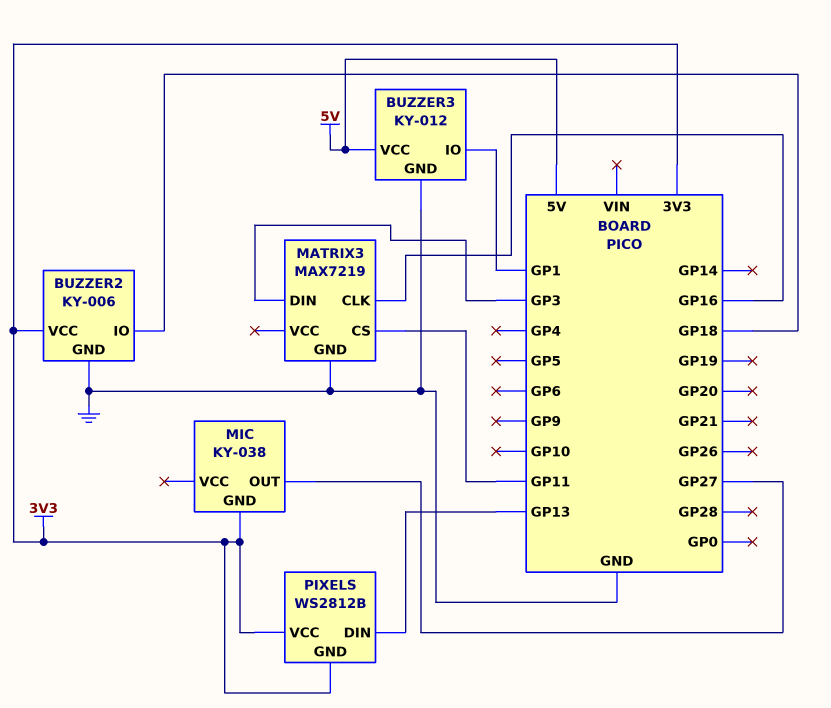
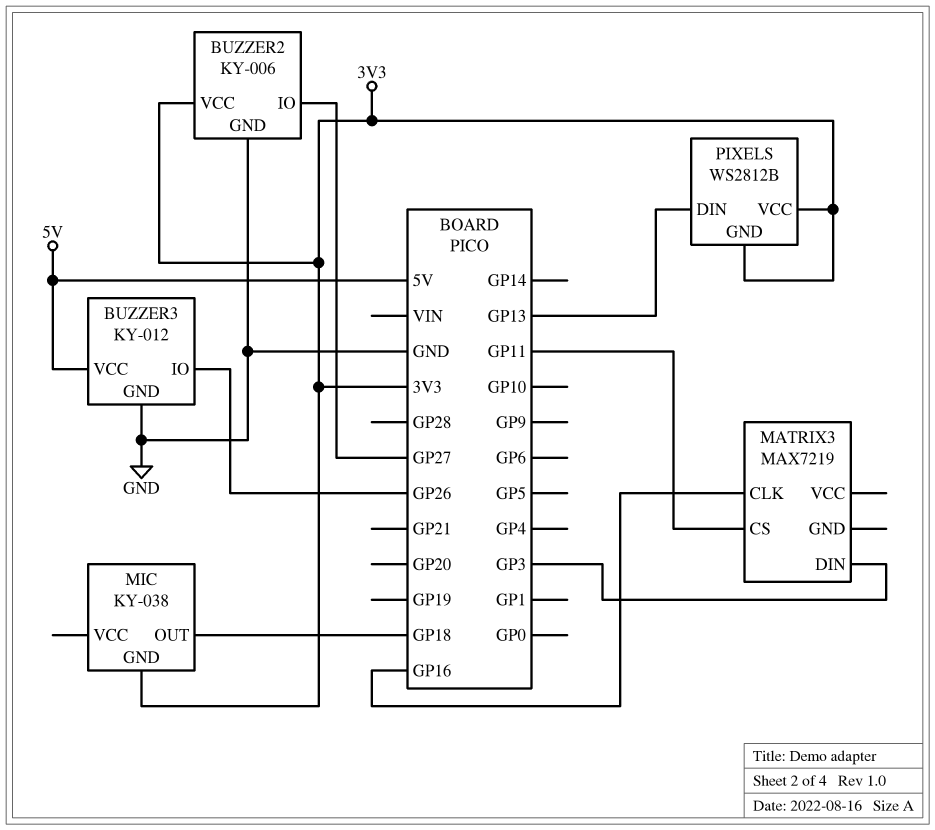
BUZZER2 pin IO: GP18 -> GP27
BUZZER3 pin IO: GP1 -> GP26
MATRIX3 pin GND: GND -> none
MIC pin OUT: GP27 -> GP18

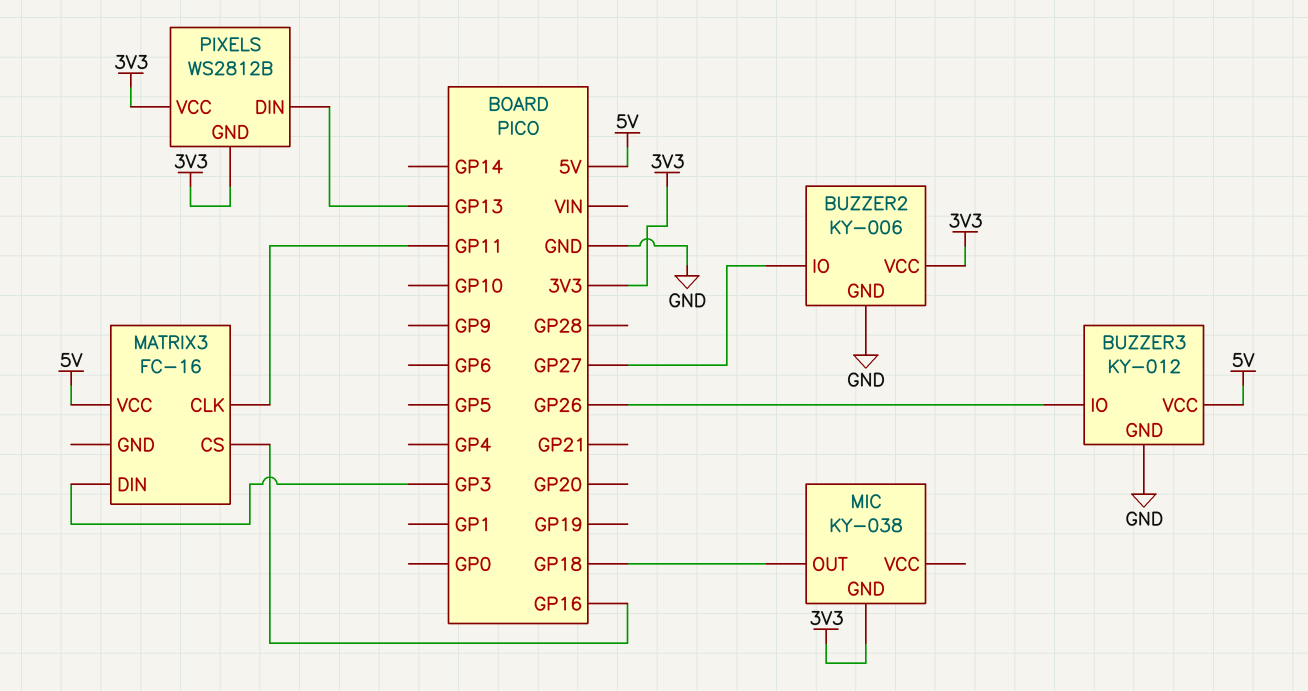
MATRIX3: MAX7219 -> FC-16
MATRIX3 pin CLK: GP16 -> GP11
MATRIX3 pin CS: GP11 -> GP16
MATRIX3 pin VCC: none -> 5V

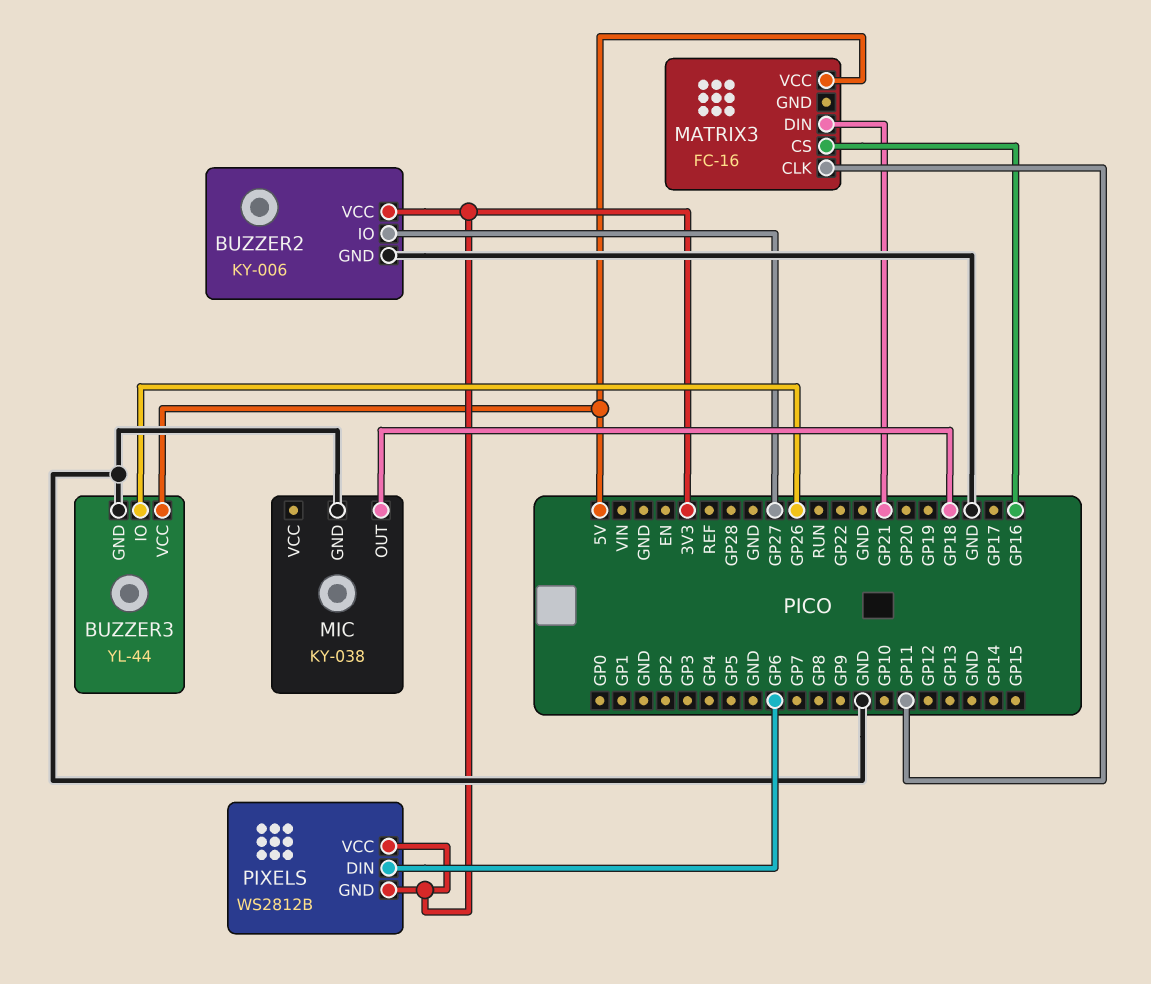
BUZZER3: KY-012 -> YL-44
MATRIX3 pin DIN: GP3 -> GP21
MIC pin GND: 3V3 -> GND
PIXELS pin DIN: GP13 -> GP6

